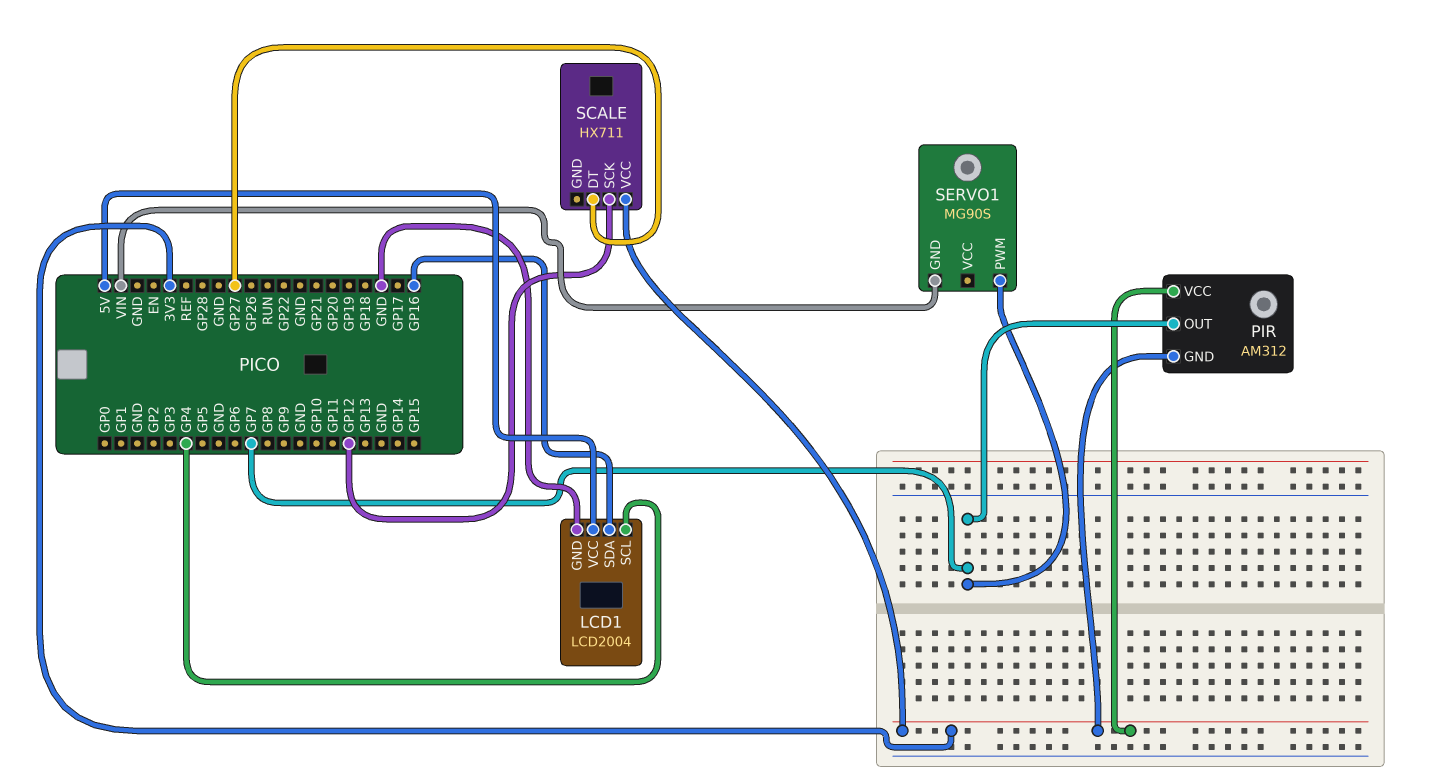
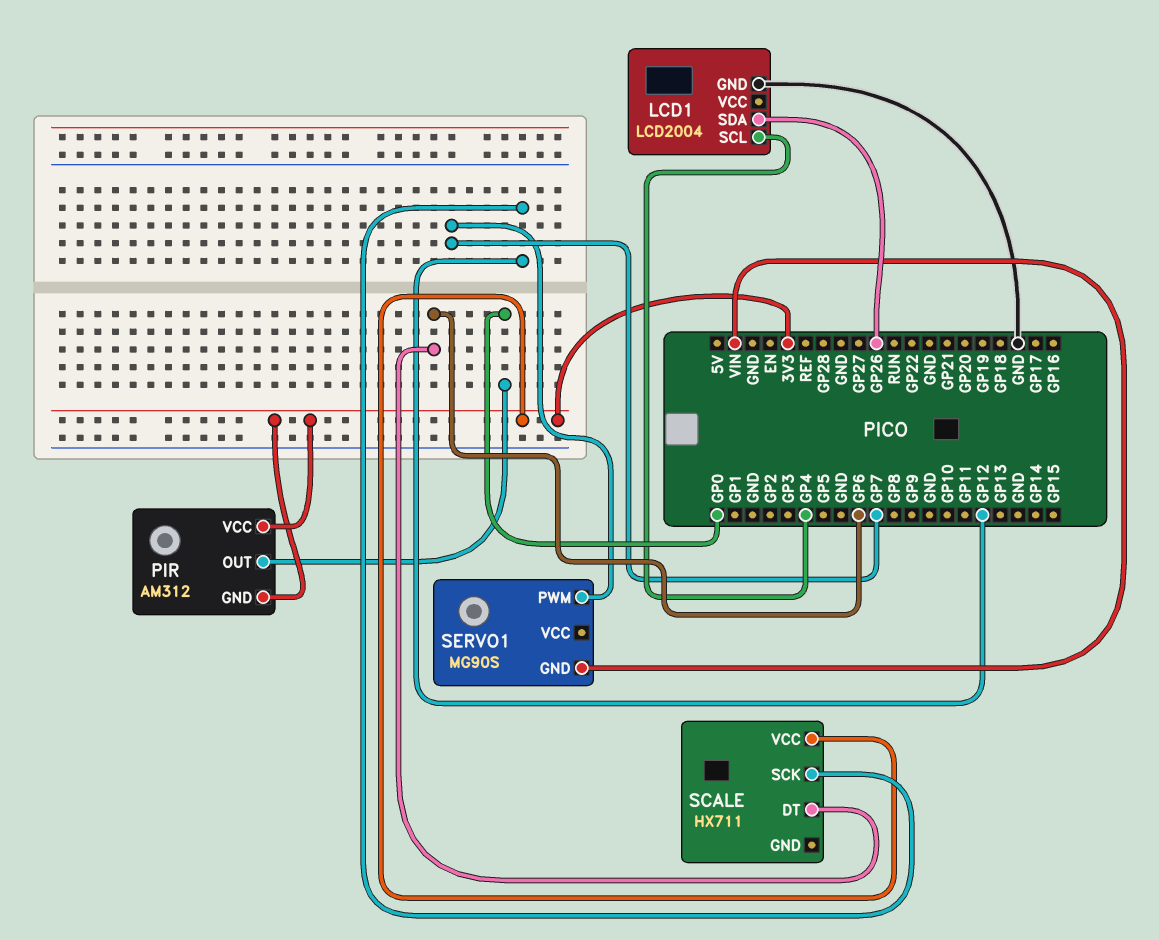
LCD1 pin SDA: GP16 -> GP26
LCD1 pin VCC: 5V -> none
PIR pin OUT: GP7 -> GP0
SCALE pin DT: GP27 -> GP6

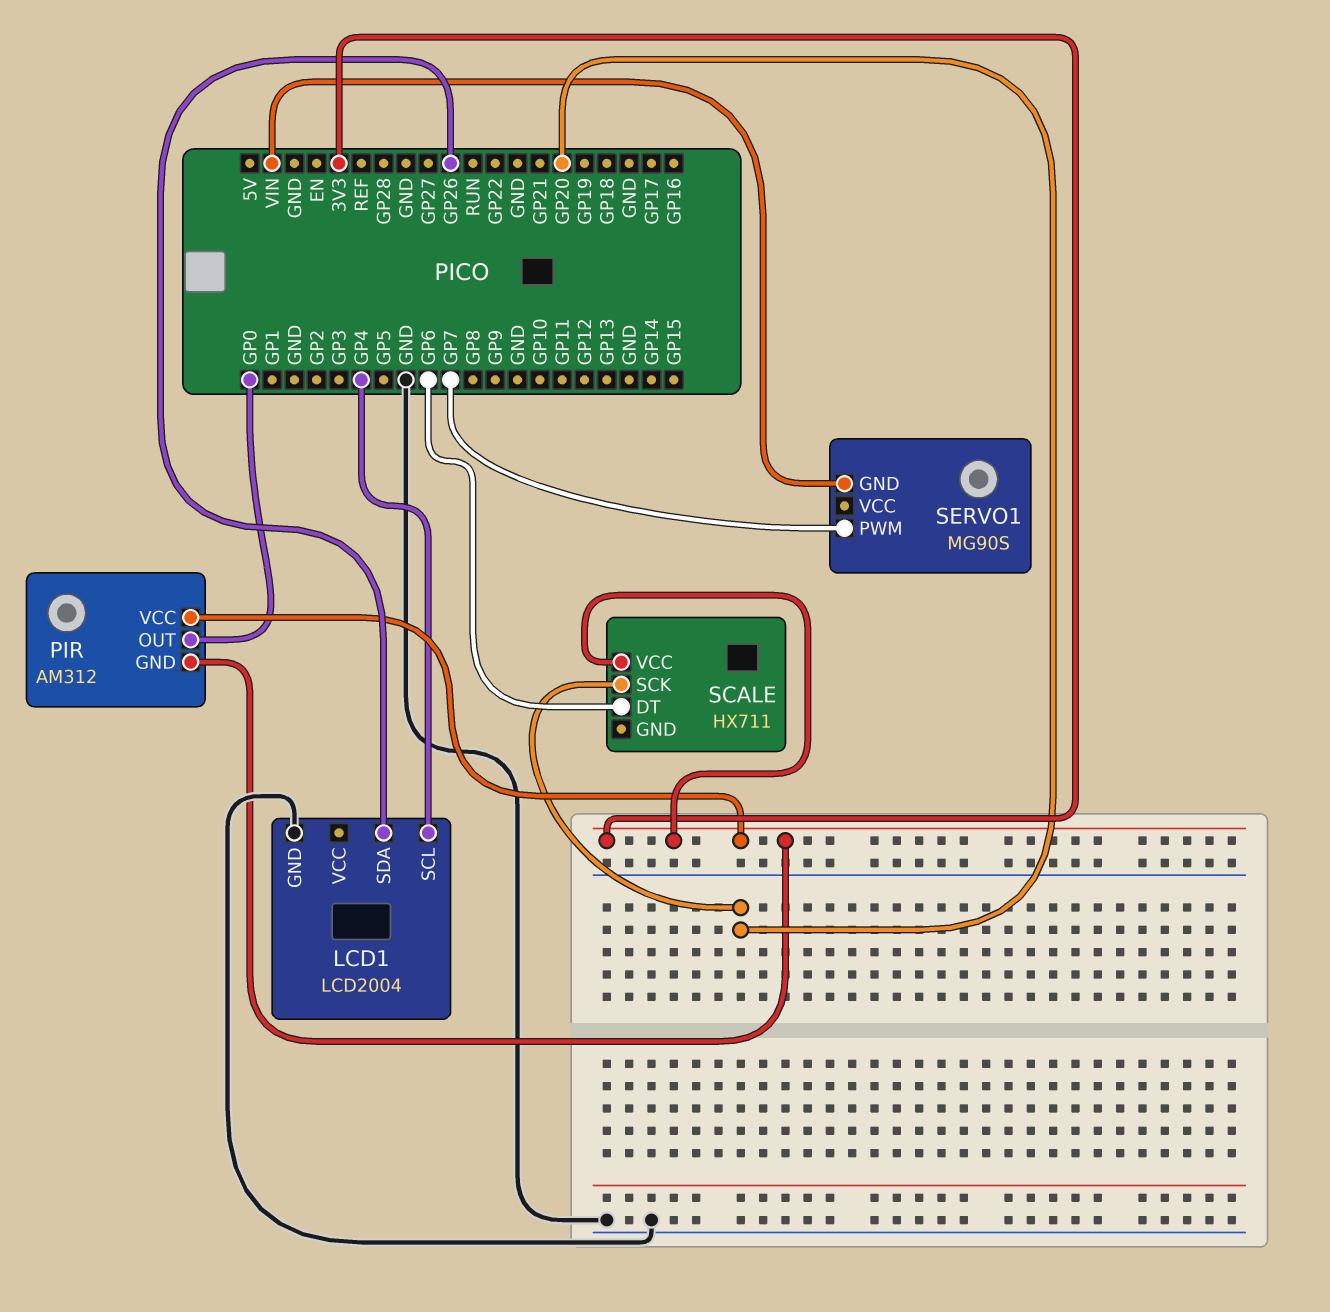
SCALE pin SCK: GP12 -> GP20

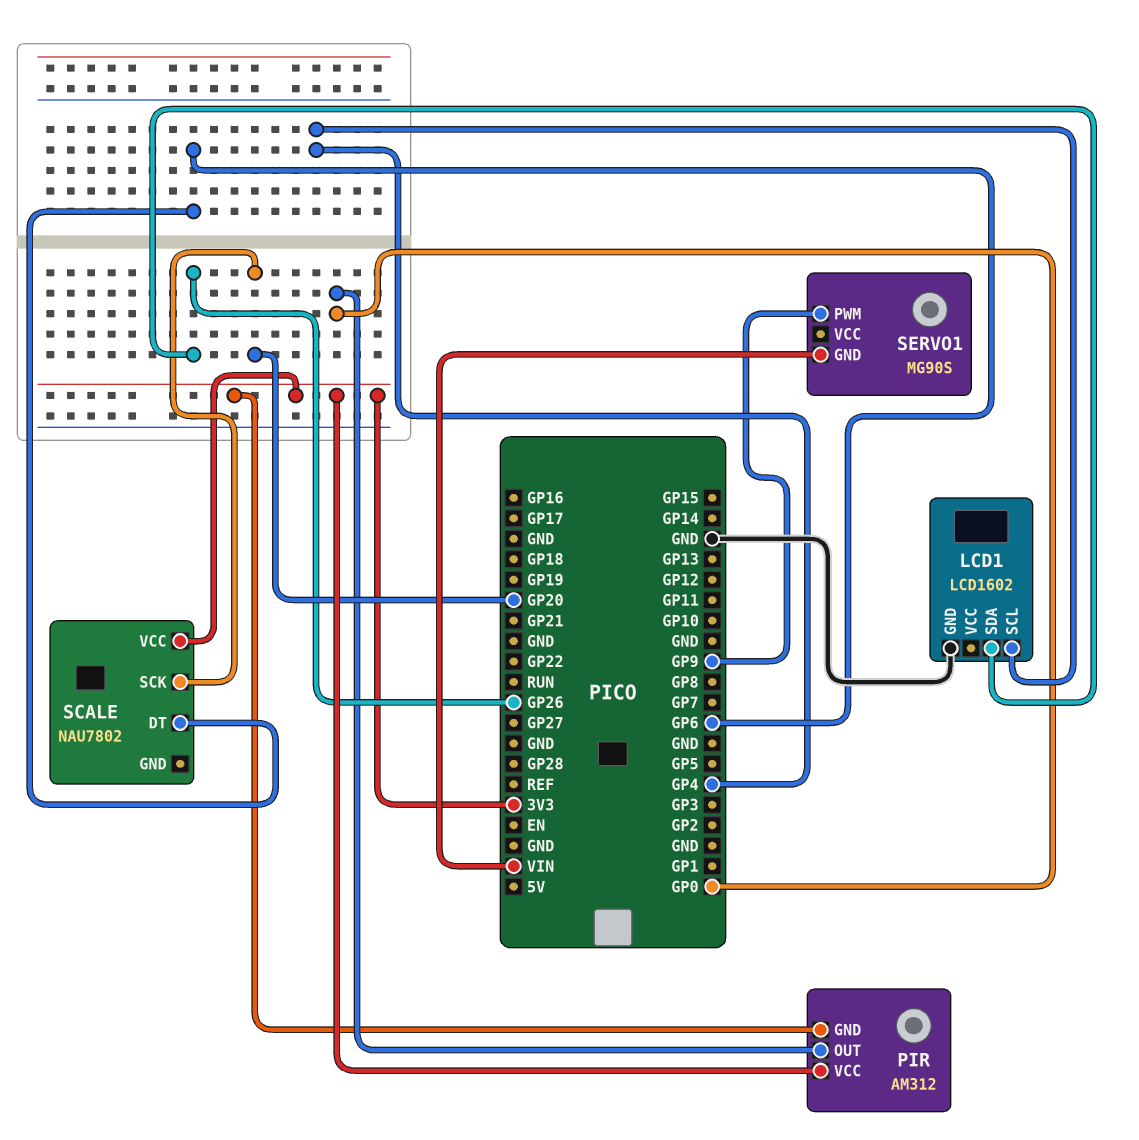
LCD1: LCD2004 -> LCD1602
SCALE: HX711 -> NAU7802
SERVO1 pin PWM: GP7 -> GP9

